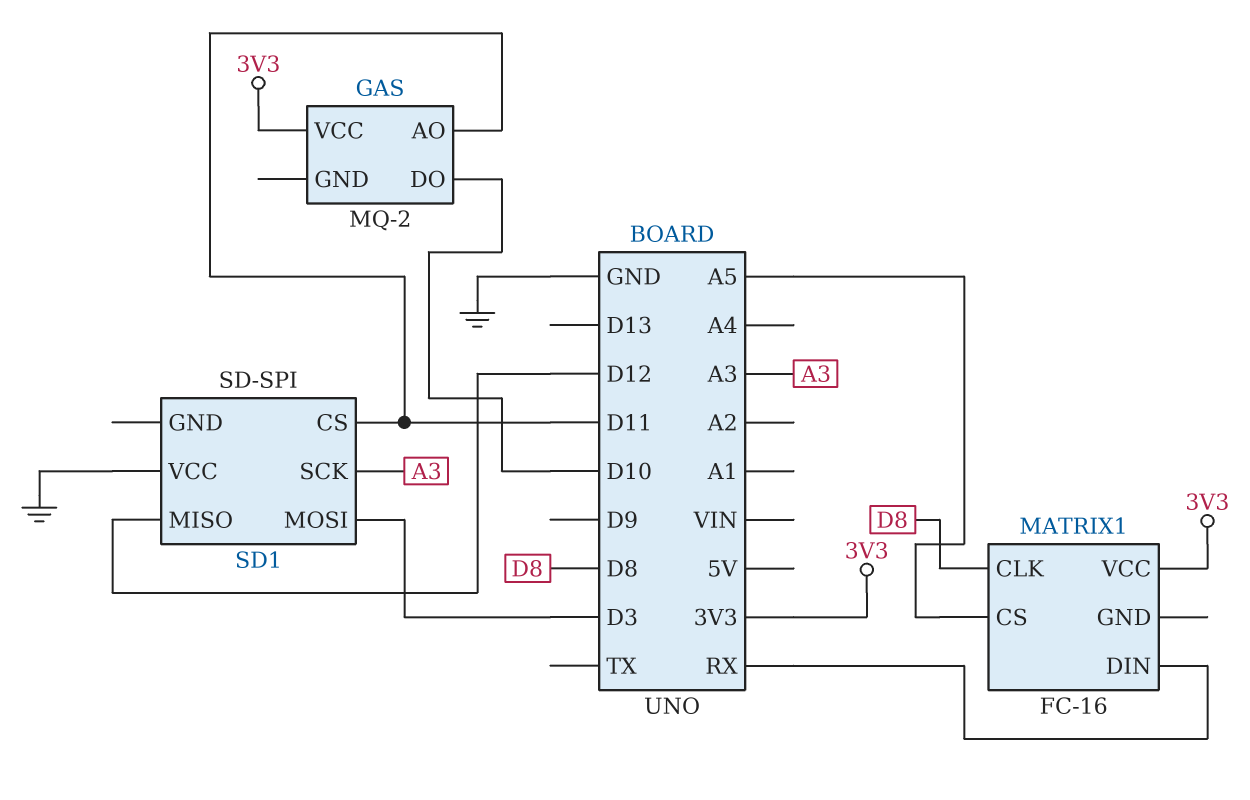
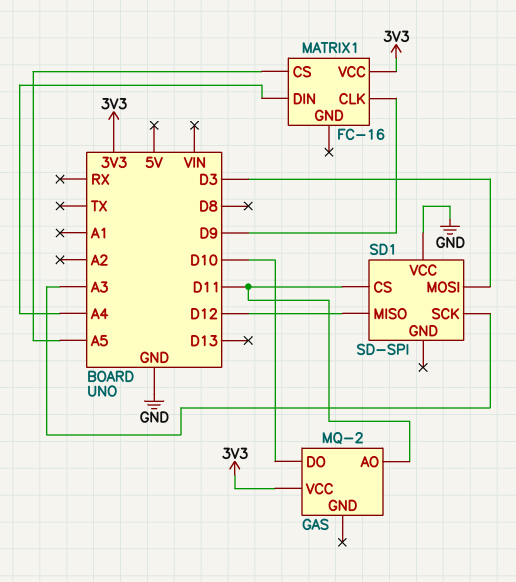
MATRIX1 pin CLK: D8 -> D9
MATRIX1 pin DIN: RX -> A4

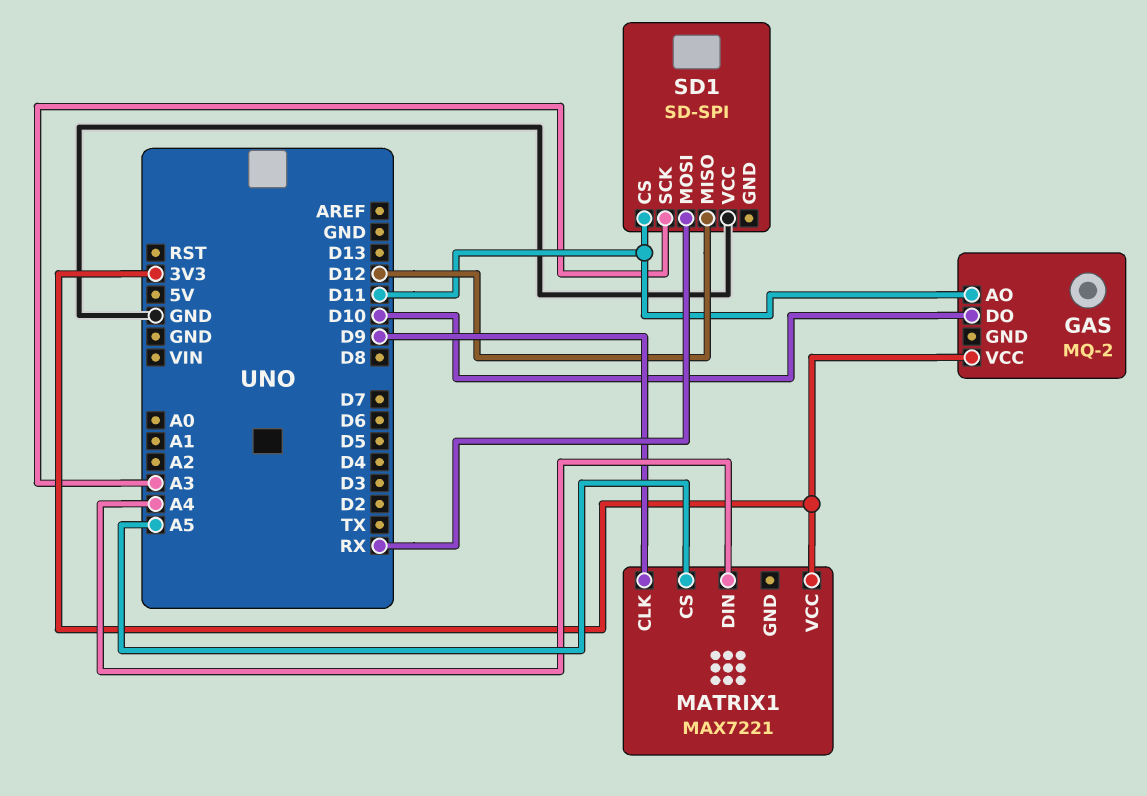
MATRIX1: FC-16 -> MAX7221
SD1 pin MOSI: D3 -> RX

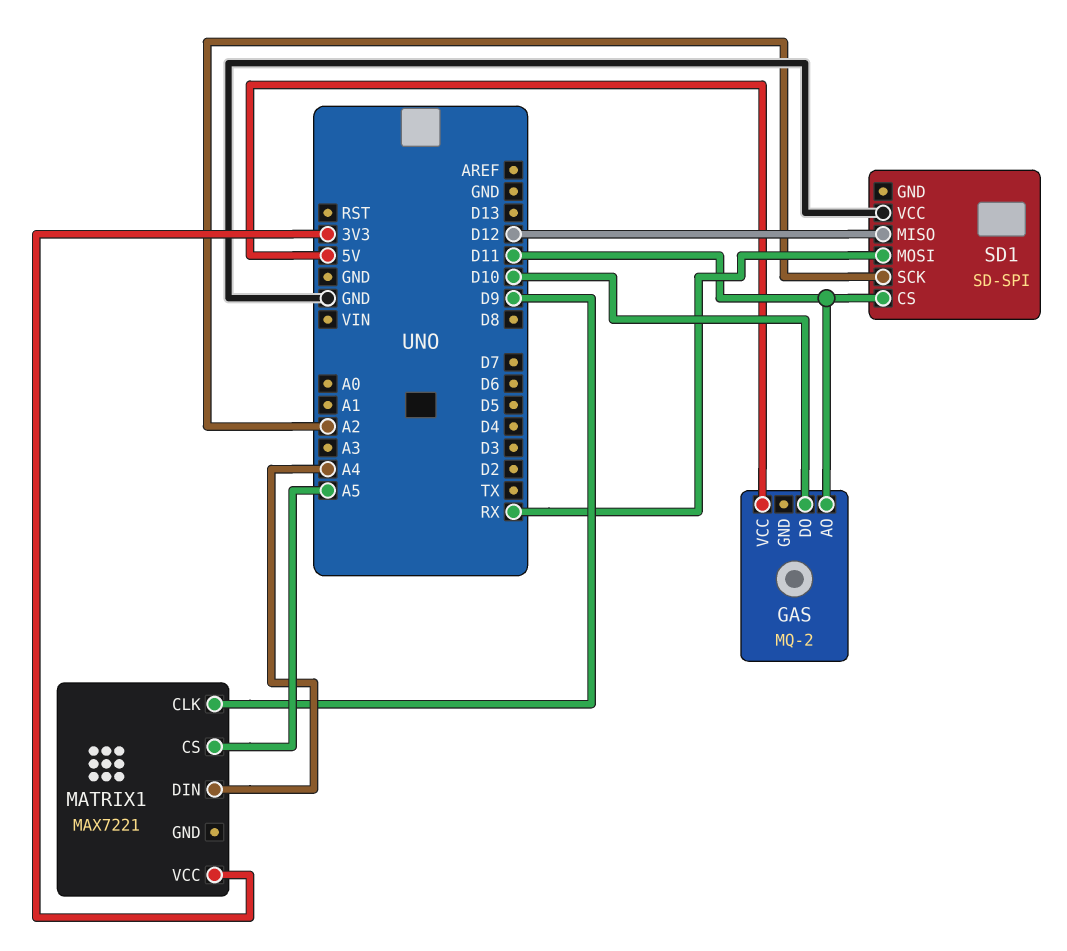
GAS pin VCC: 3V3 -> 5V
SD1 pin SCK: A3 -> A2

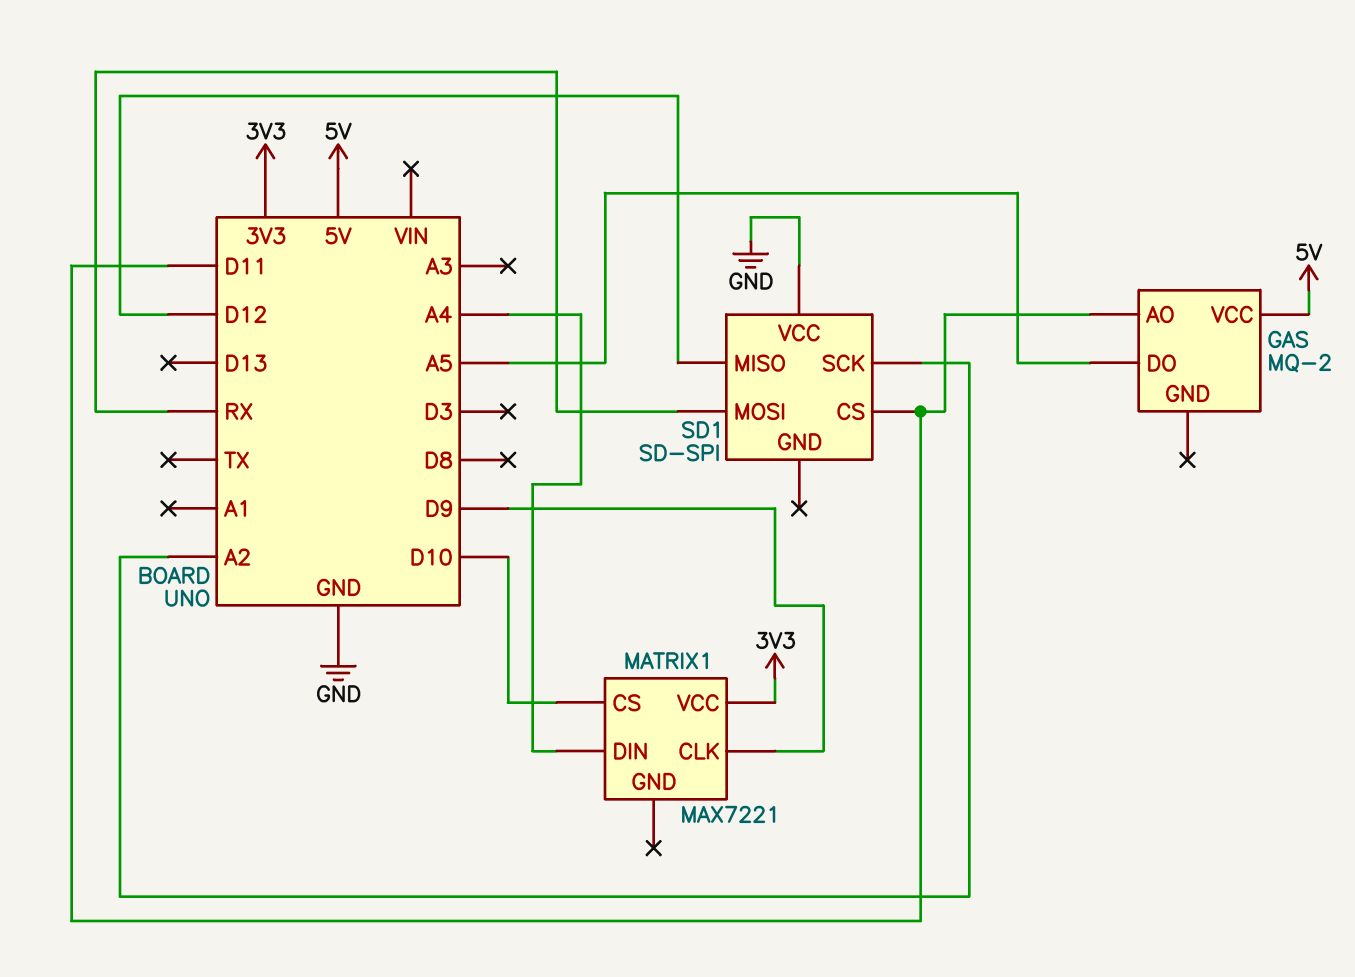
GAS pin DO: D10 -> A5
MATRIX1 pin CS: A5 -> D10

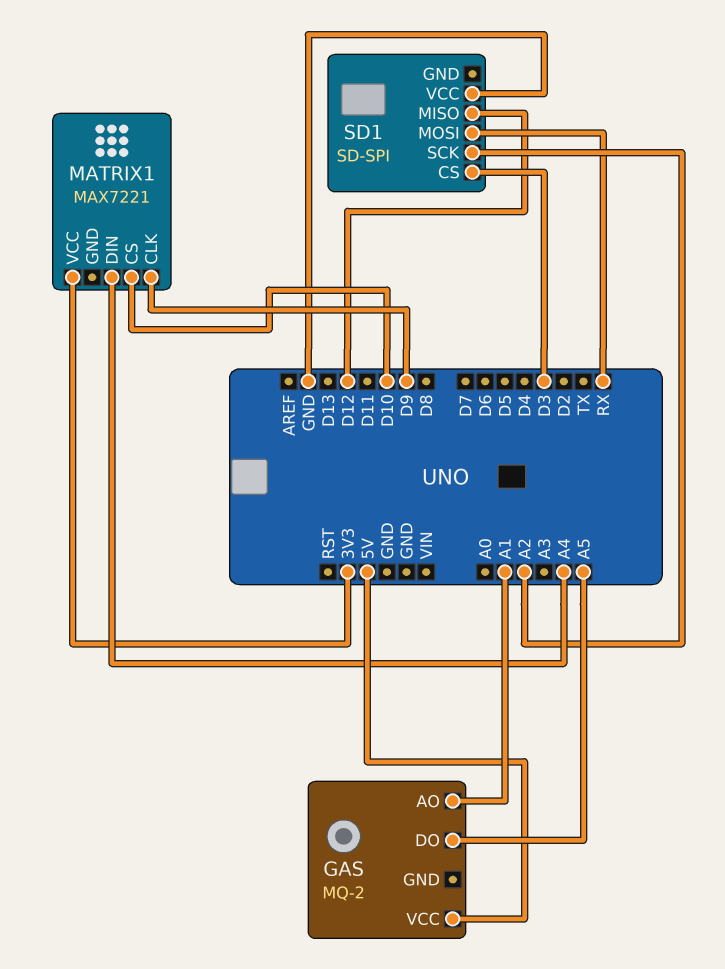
GAS pin AO: D11 -> A1
SD1 pin CS: D11 -> D3

